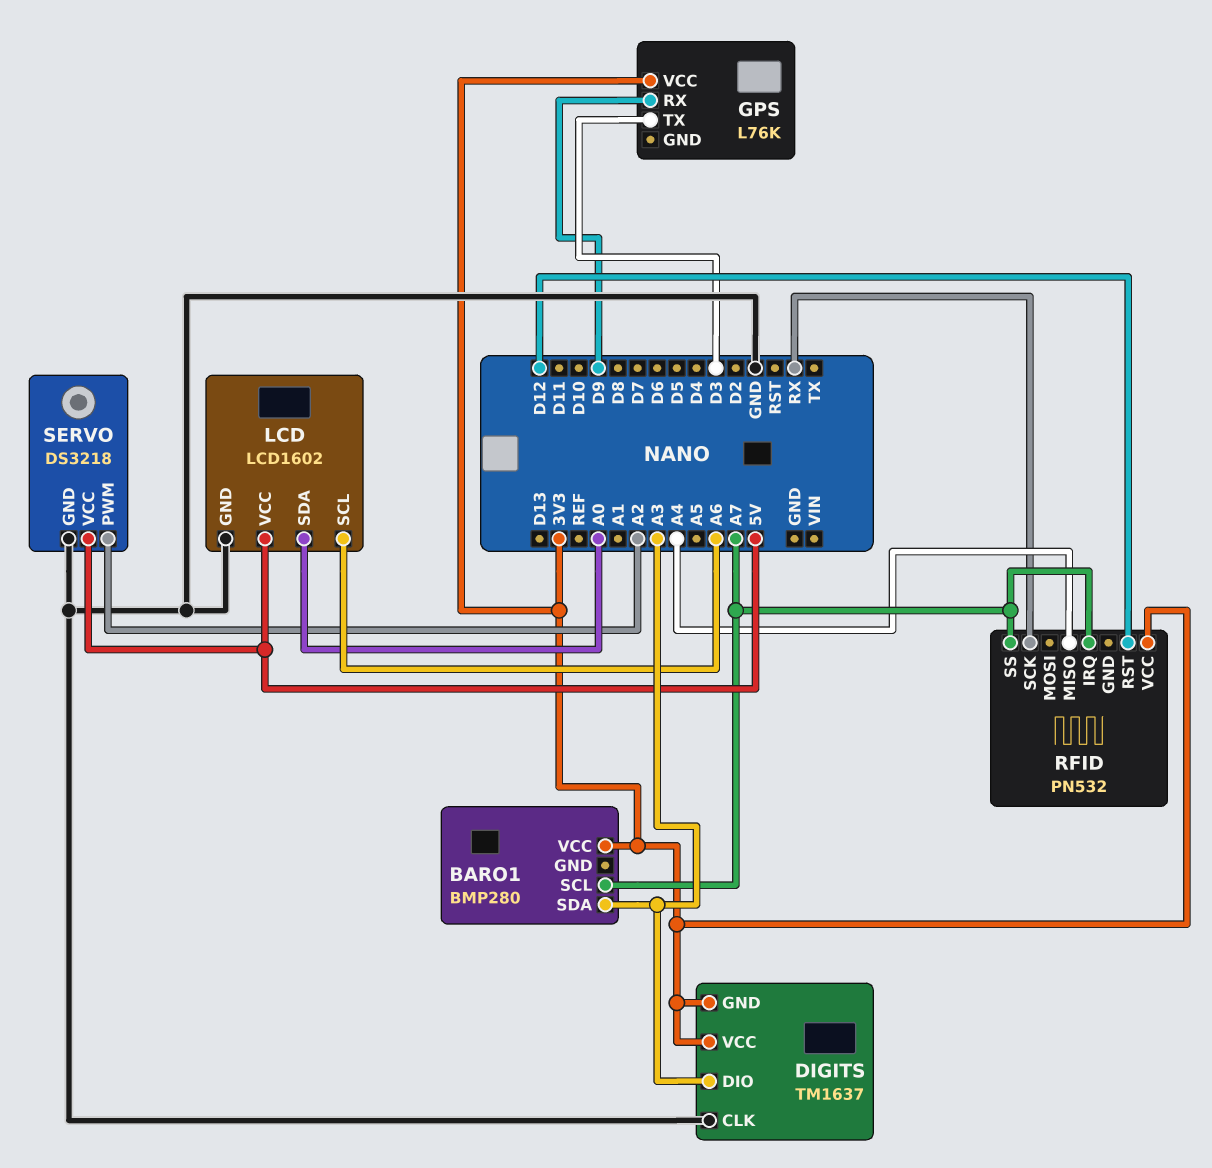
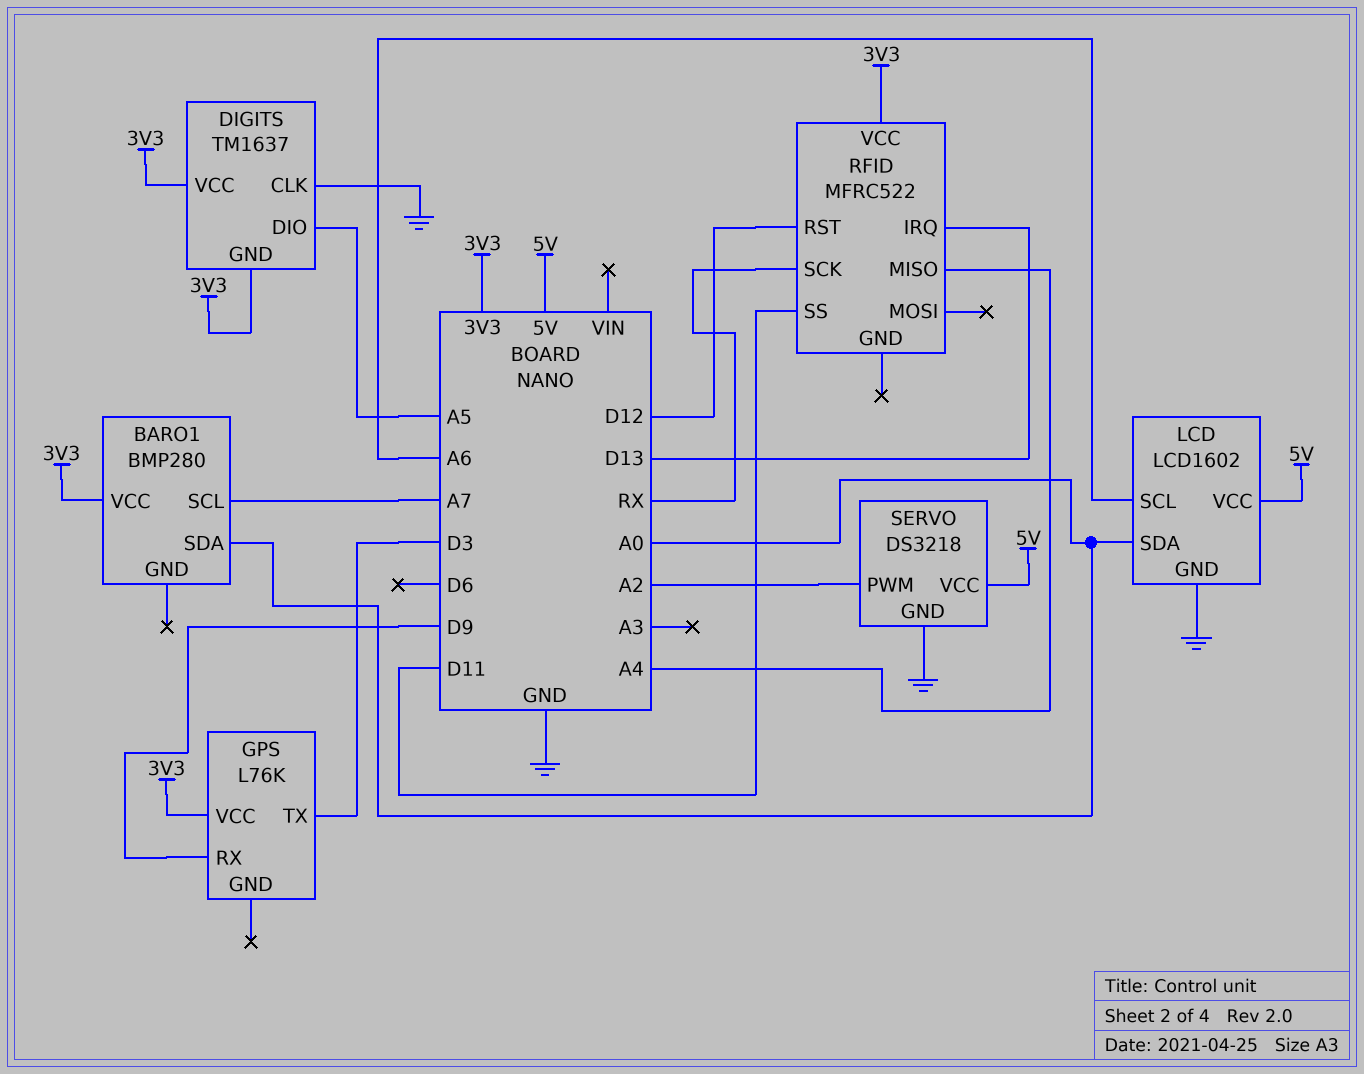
BARO1 pin SDA: A3 -> A0
DIGITS pin DIO: A3 -> A5
RFID: PN532 -> MFRC522
RFID pin IRQ: A7 -> D13
RFID pin SS: A7 -> D11

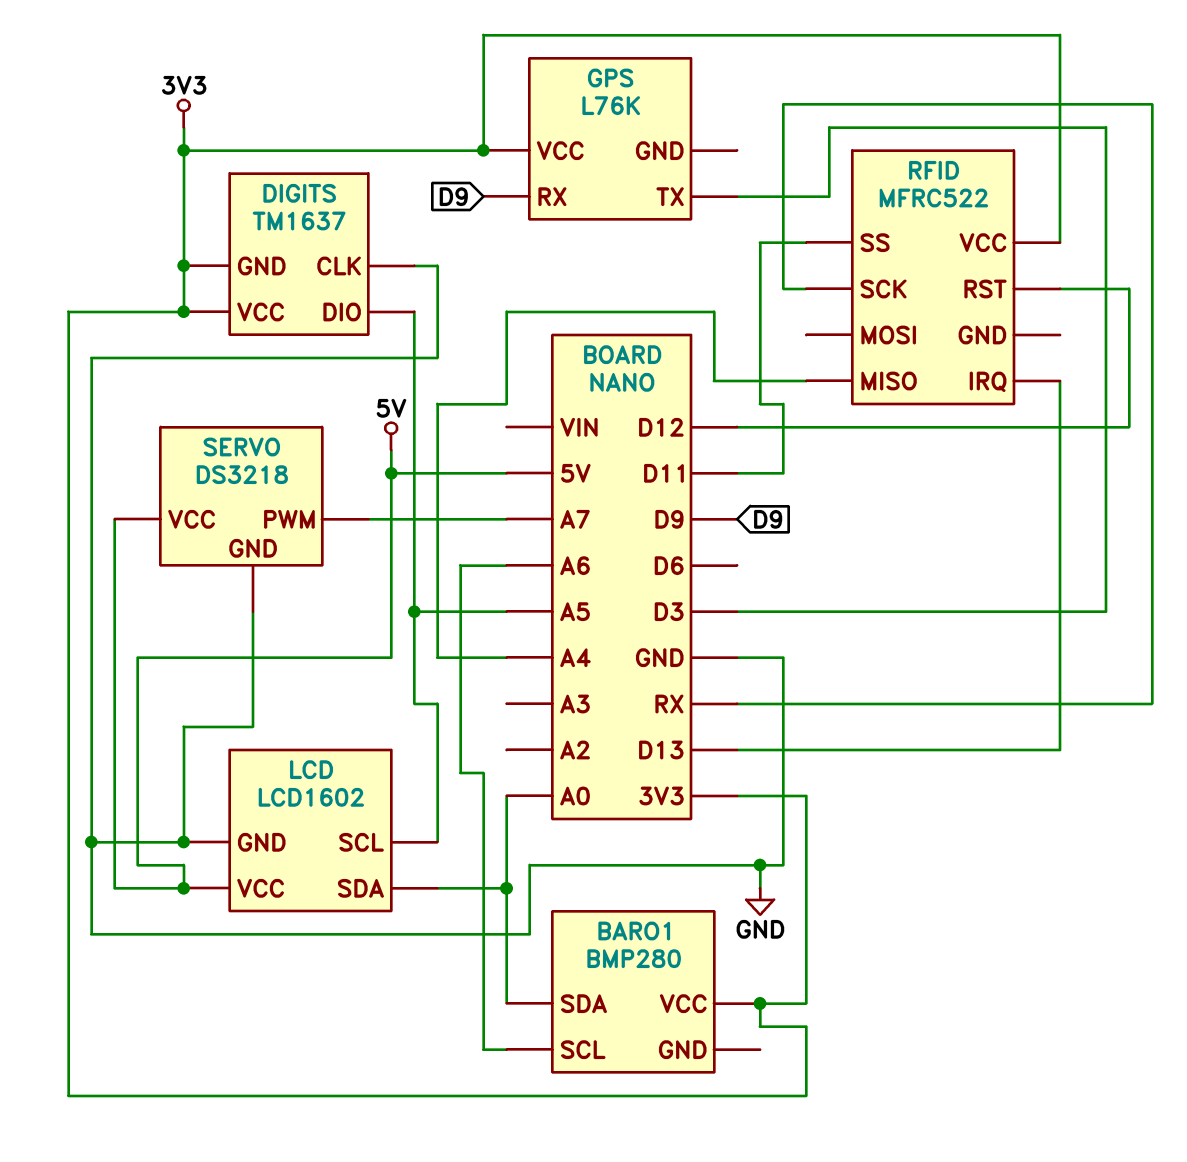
BARO1 pin SCL: A7 -> A6
LCD pin SCL: A6 -> A5
SERVO pin PWM: A2 -> A7

